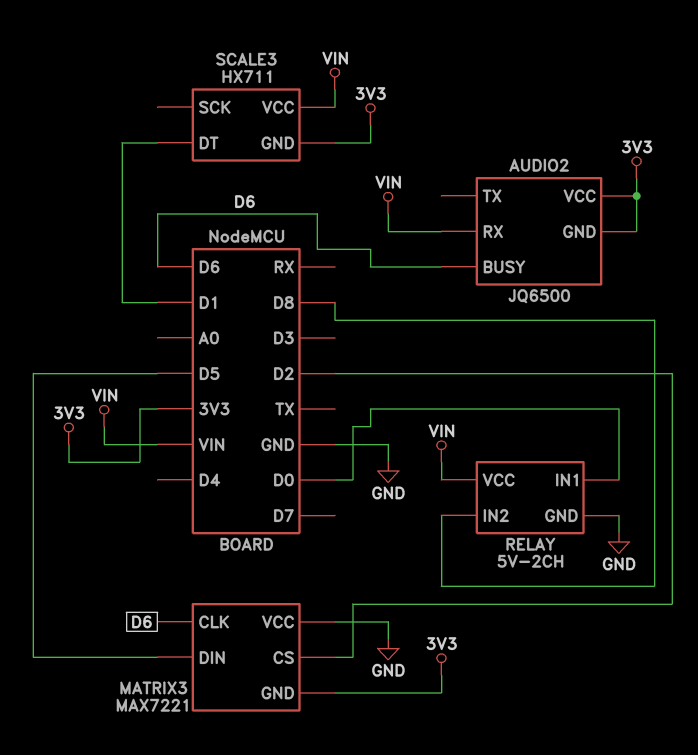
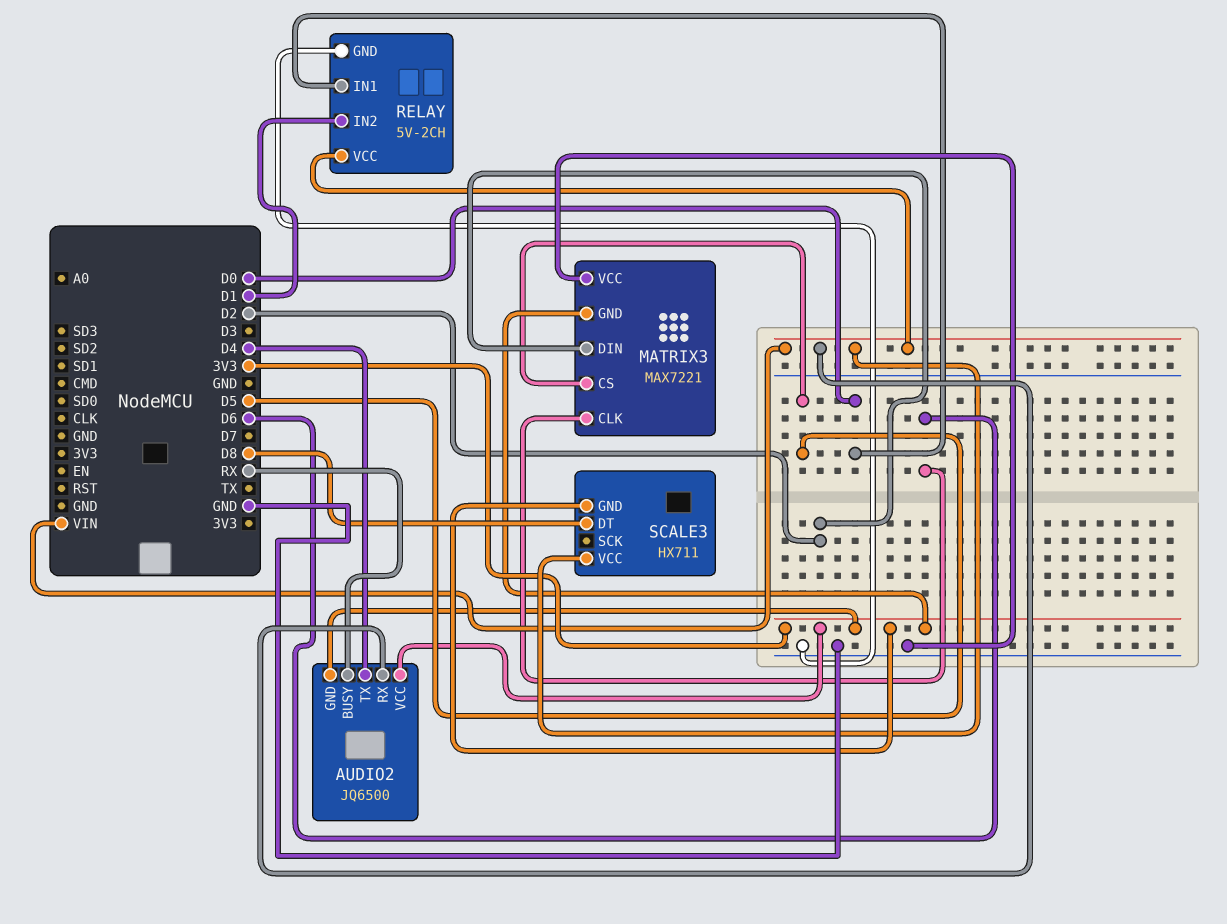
AUDIO2 pin BUSY: D6 -> RX
AUDIO2 pin TX: none -> D4
MATRIX3 pin CS: D2 -> D5
MATRIX3 pin DIN: D5 -> D2
RELAY pin IN2: D8 -> D1
SCALE3 pin DT: D1 -> D8

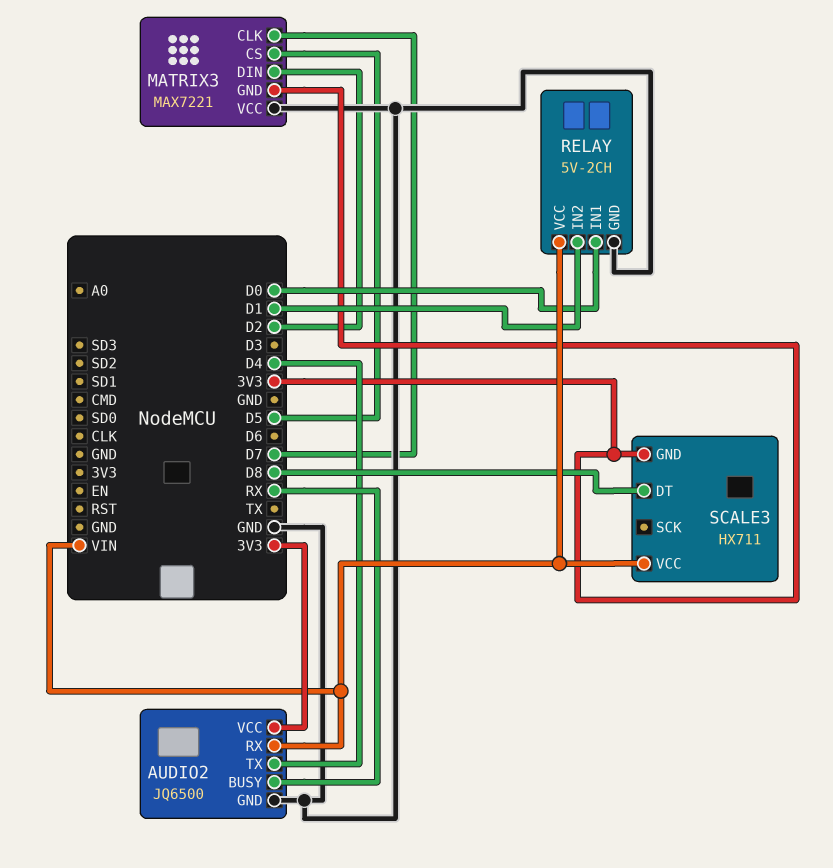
AUDIO2 pin GND: 3V3 -> GND
MATRIX3 pin CLK: D6 -> D7

